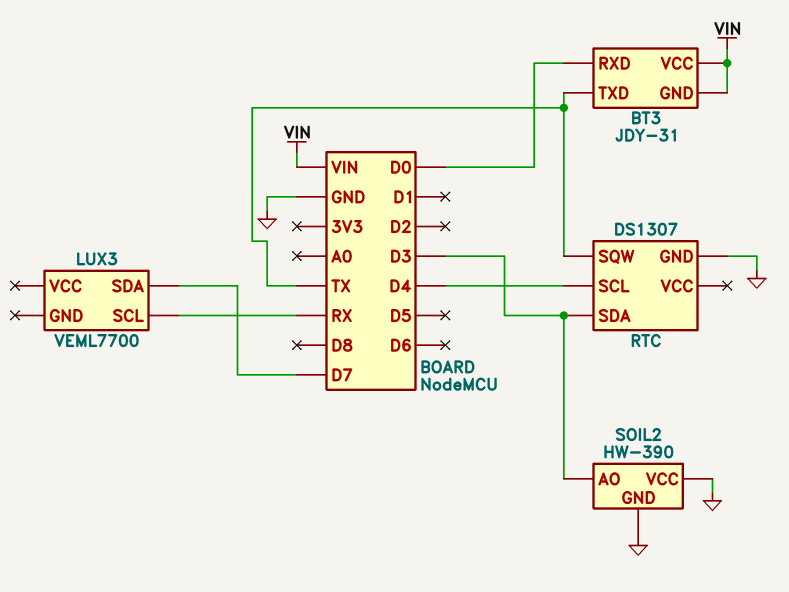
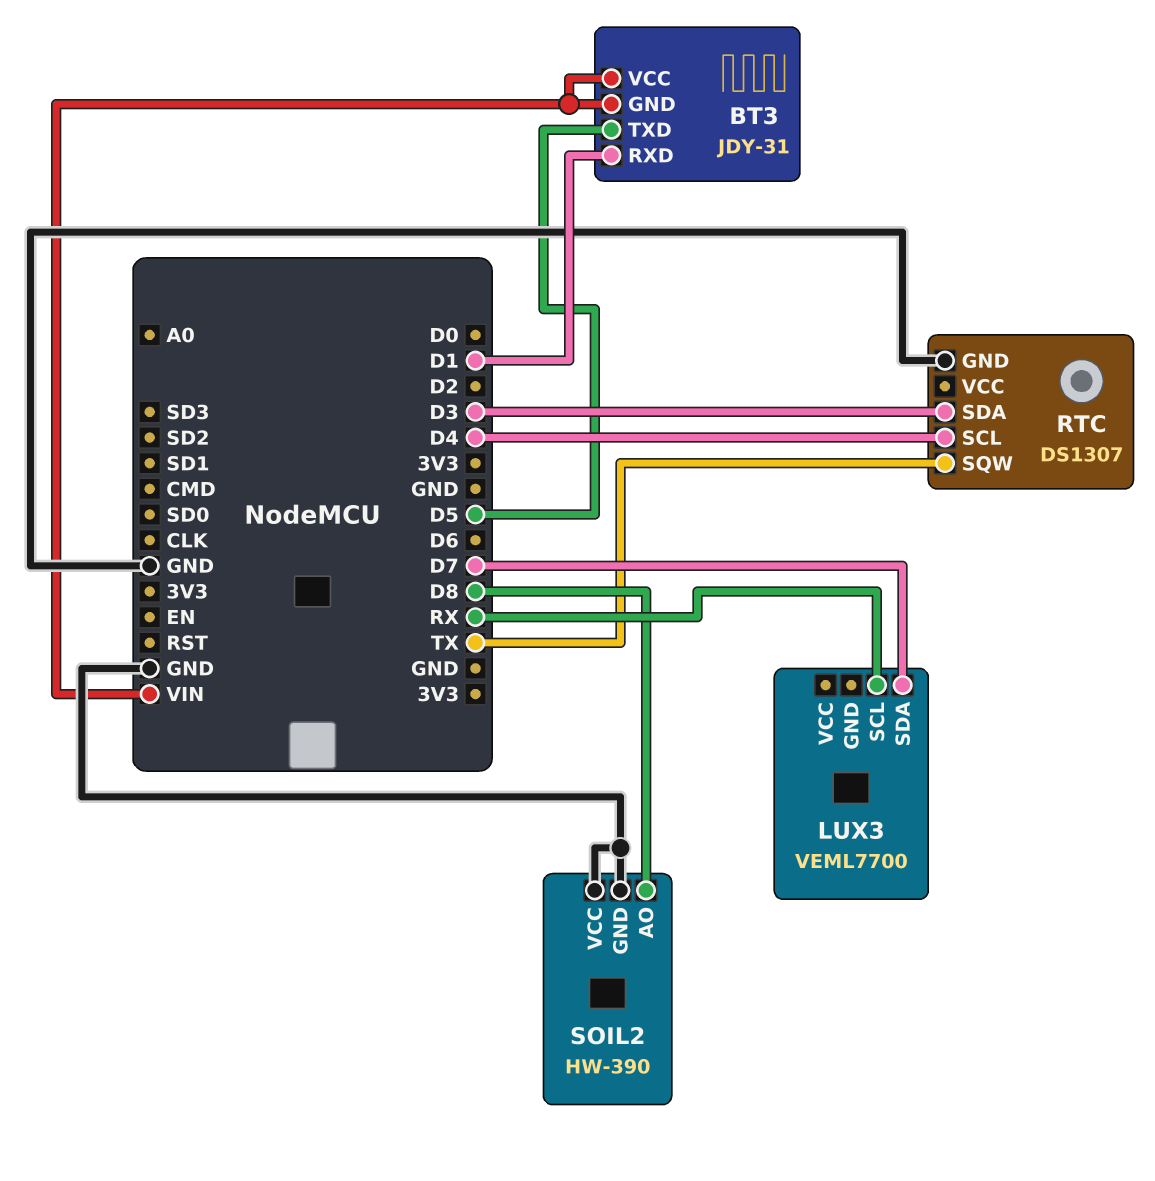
BT3 pin RXD: D0 -> D1
BT3 pin TXD: TX -> D5
SOIL2 pin AO: D3 -> D8

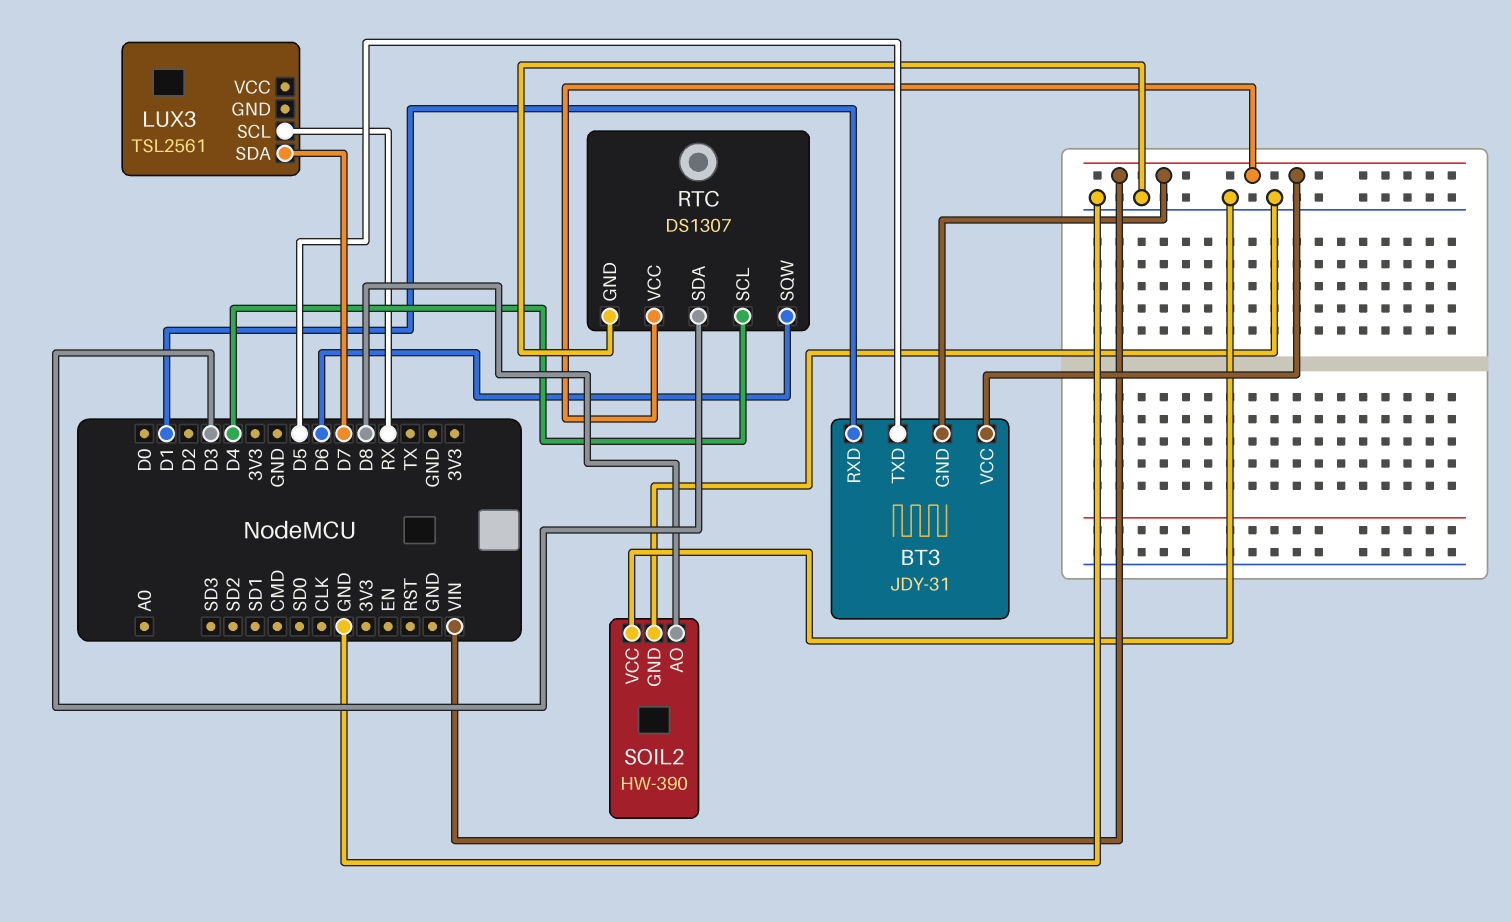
LUX3: VEML7700 -> TSL2561
RTC pin SQW: TX -> D6
RTC pin VCC: none -> VIN

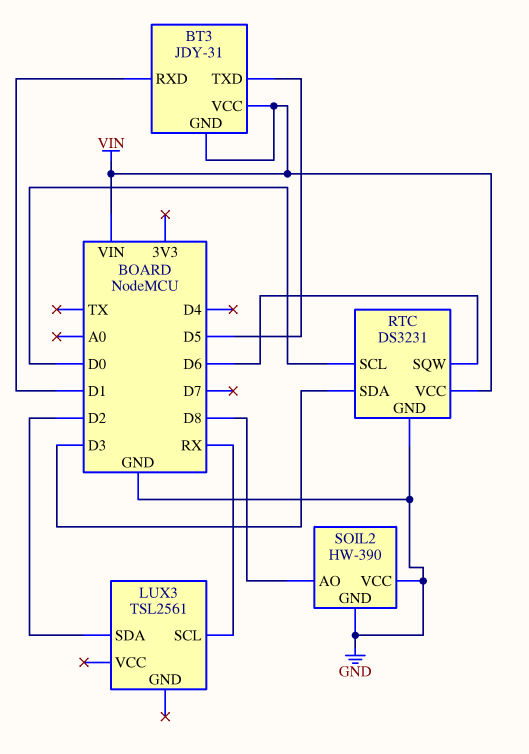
LUX3 pin SDA: D7 -> D2
RTC: DS1307 -> DS3231
RTC pin SCL: D4 -> D0

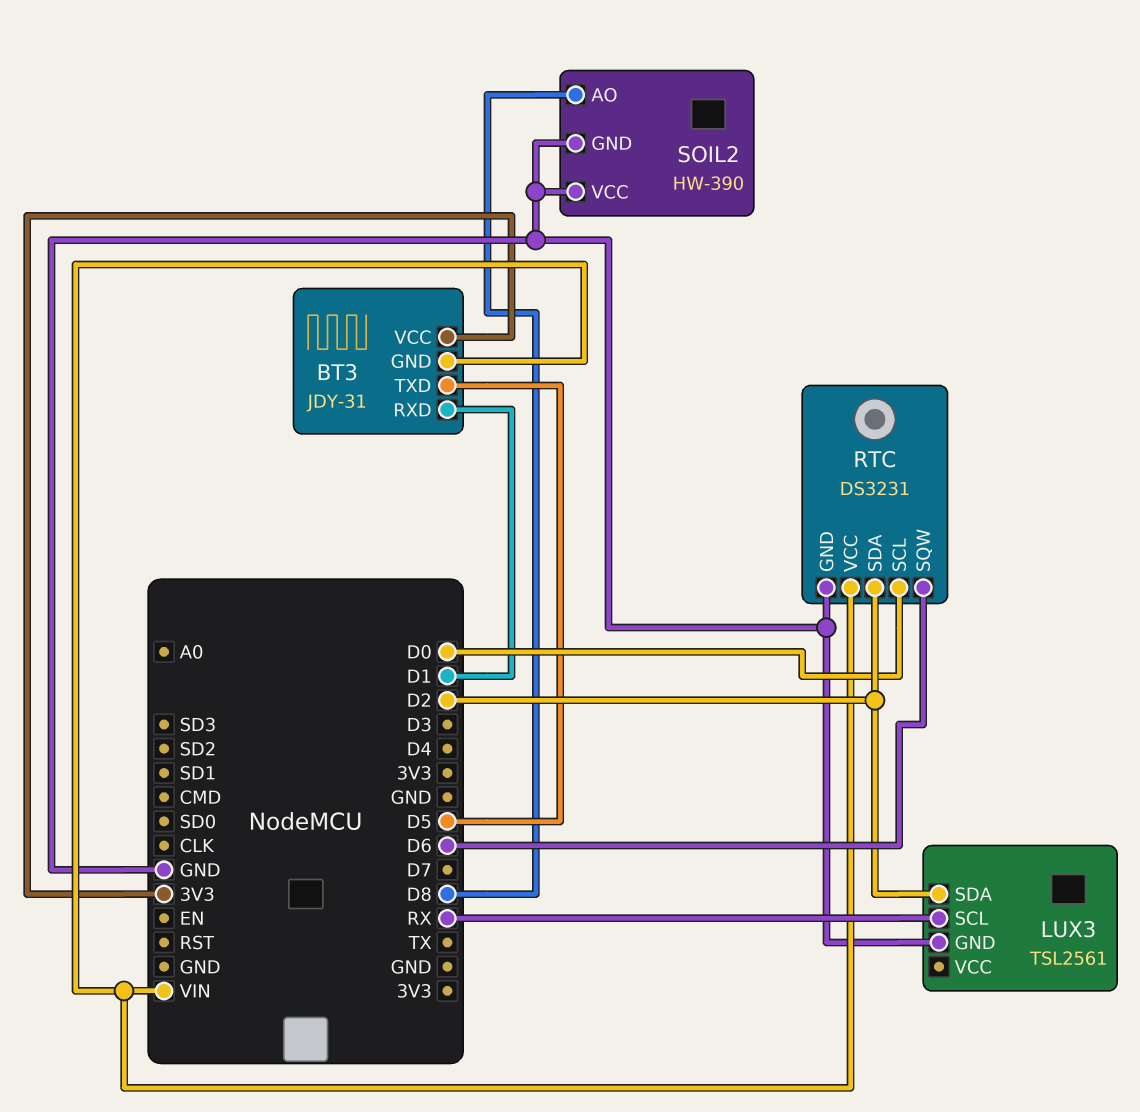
BT3 pin VCC: VIN -> 3V3
LUX3 pin GND: none -> GND
RTC pin SDA: D3 -> D2

